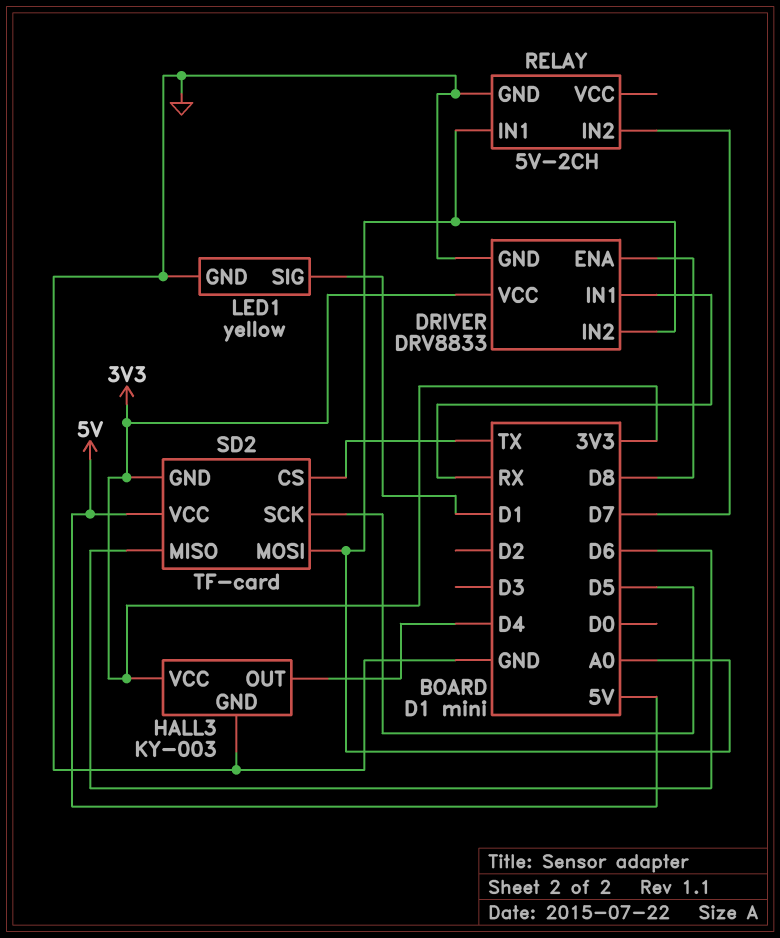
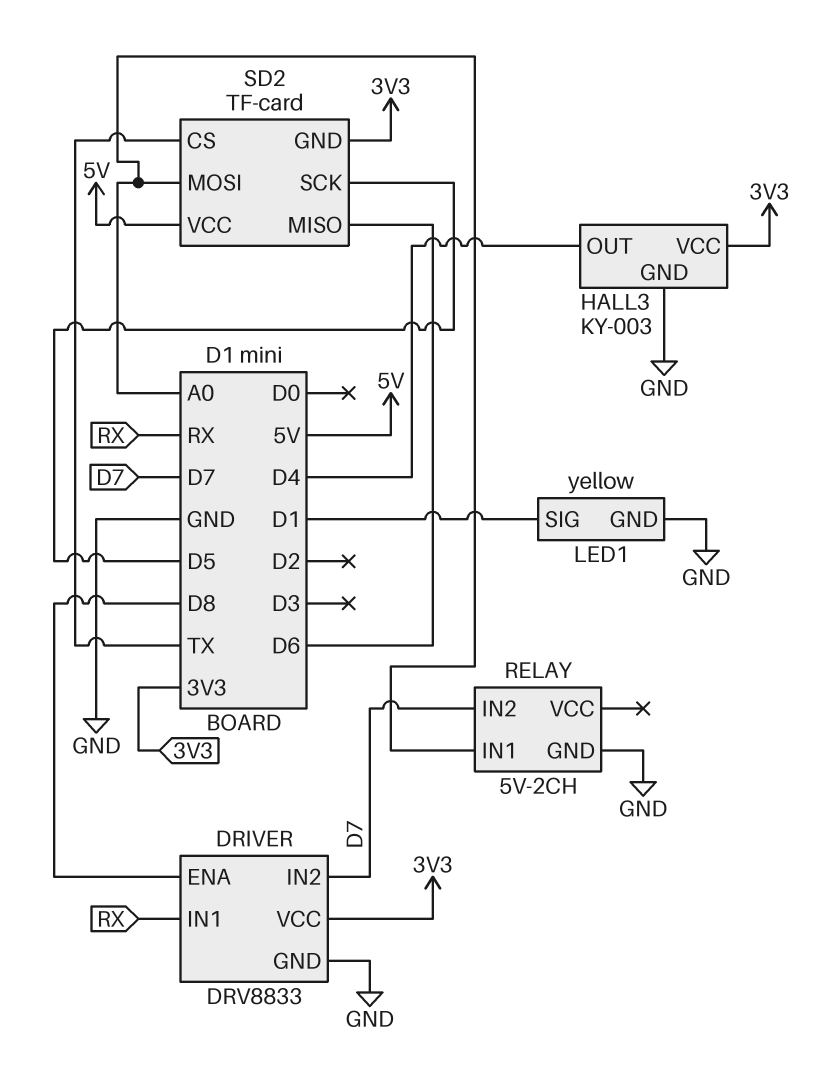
DRIVER pin IN2: A0 -> D7

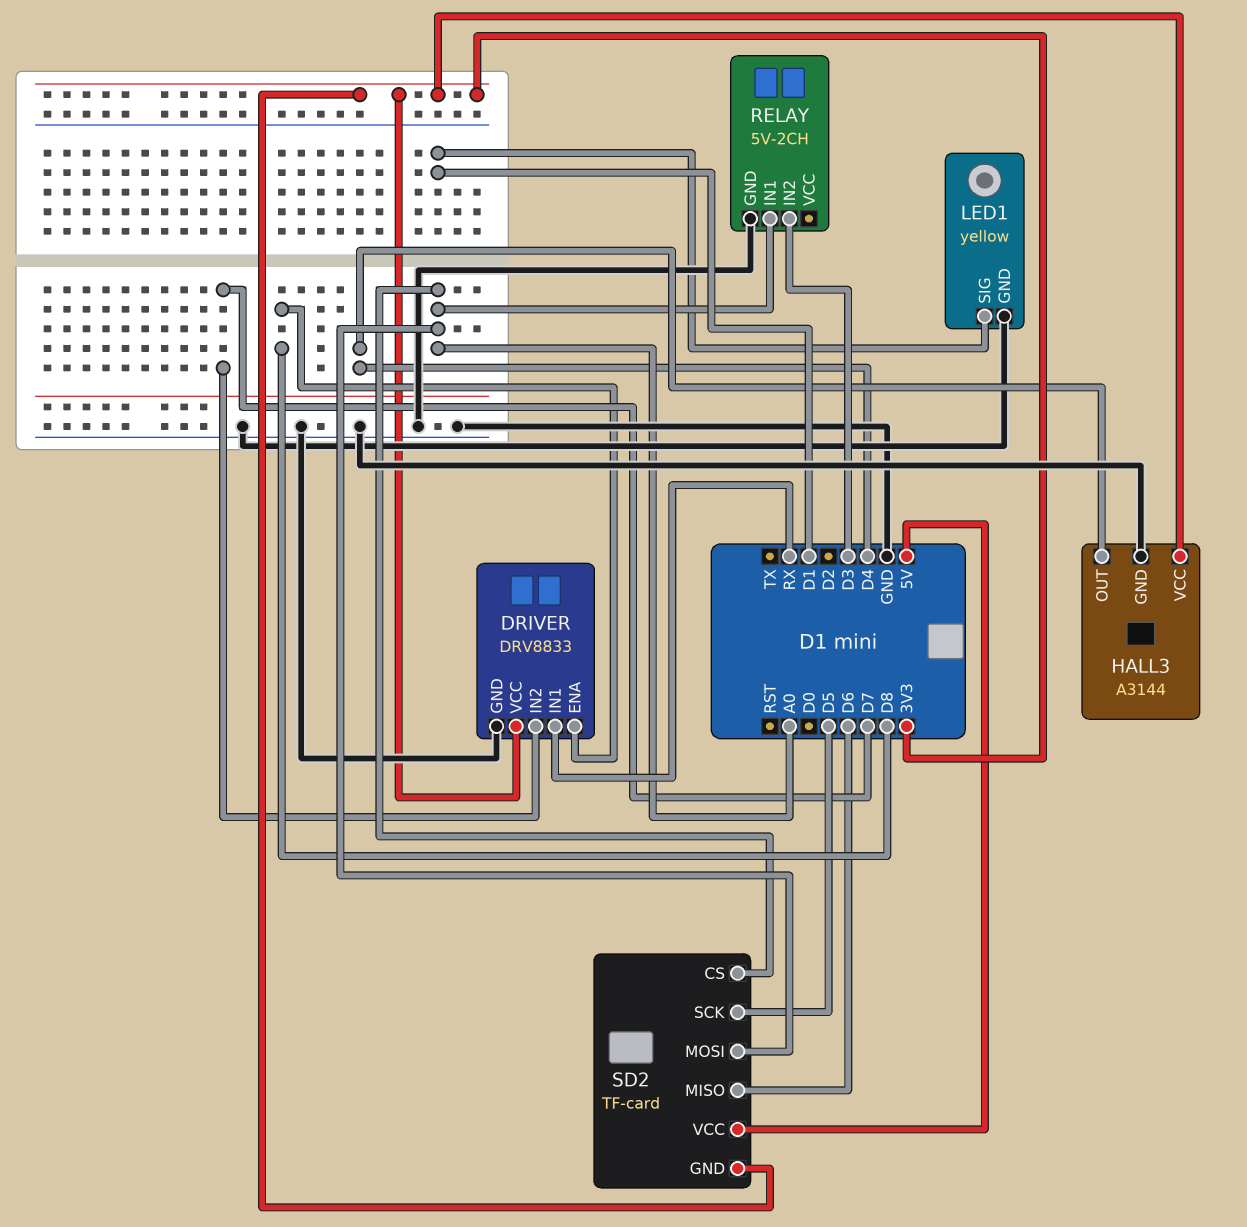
HALL3: KY-003 -> A3144
RELAY pin IN2: D7 -> D3
SD2 pin CS: TX -> A0

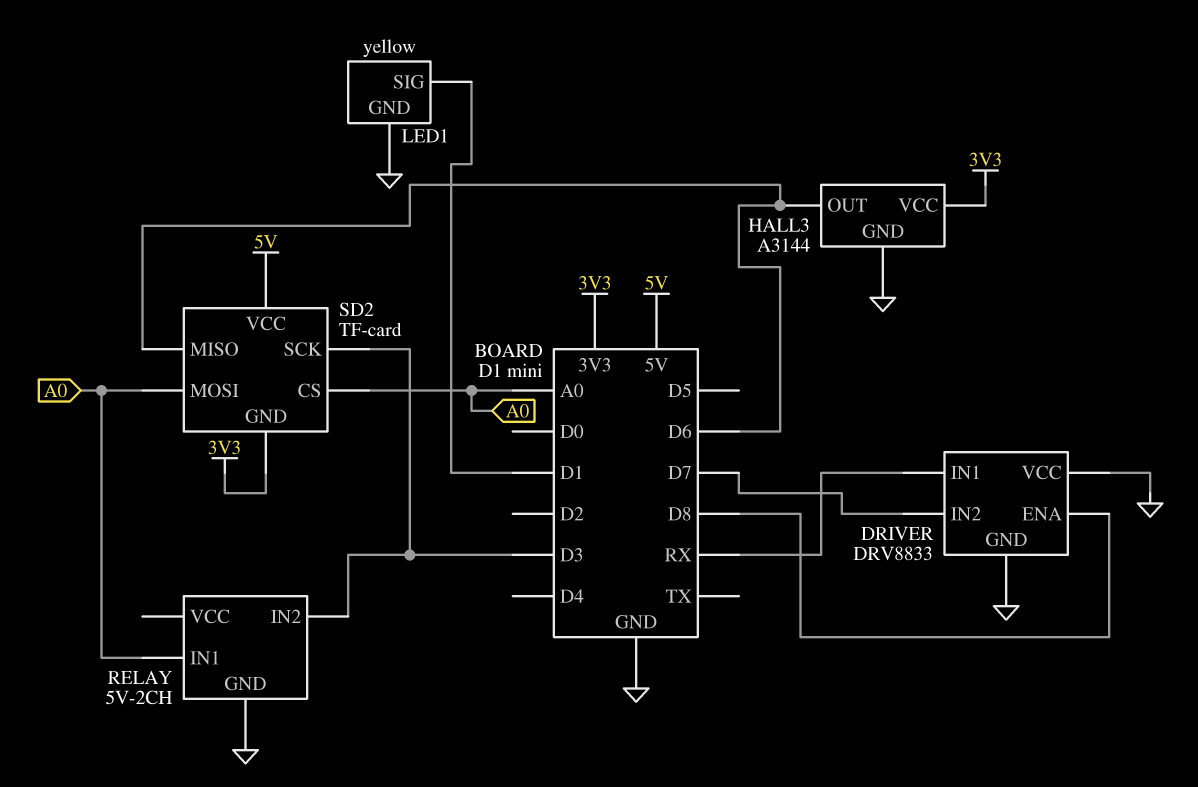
DRIVER pin VCC: 3V3 -> GND
HALL3 pin OUT: D4 -> D6
SD2 pin SCK: D5 -> D3

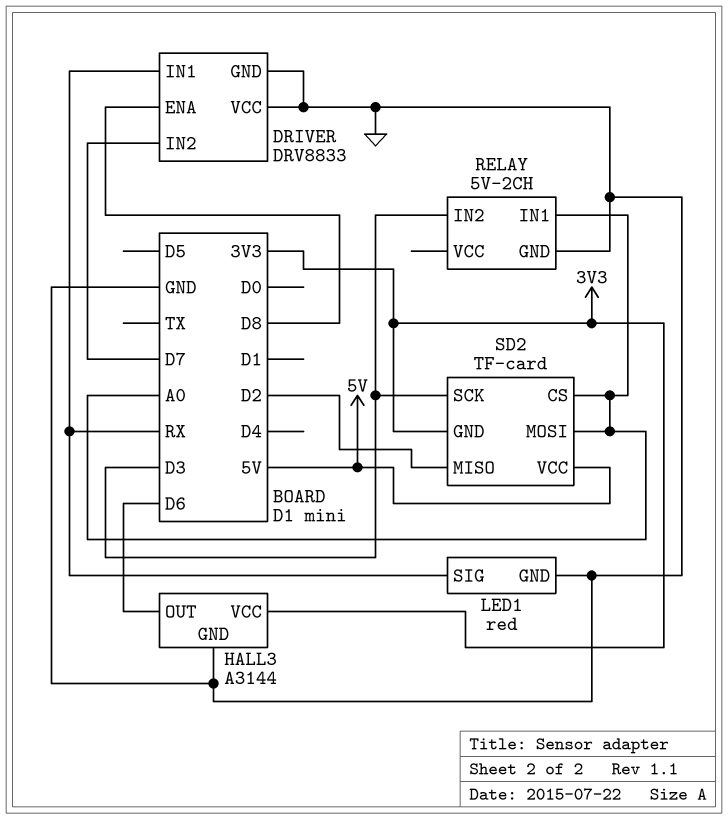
LED1: yellow -> red
LED1 pin SIG: D1 -> RX
SD2 pin MISO: D6 -> D2

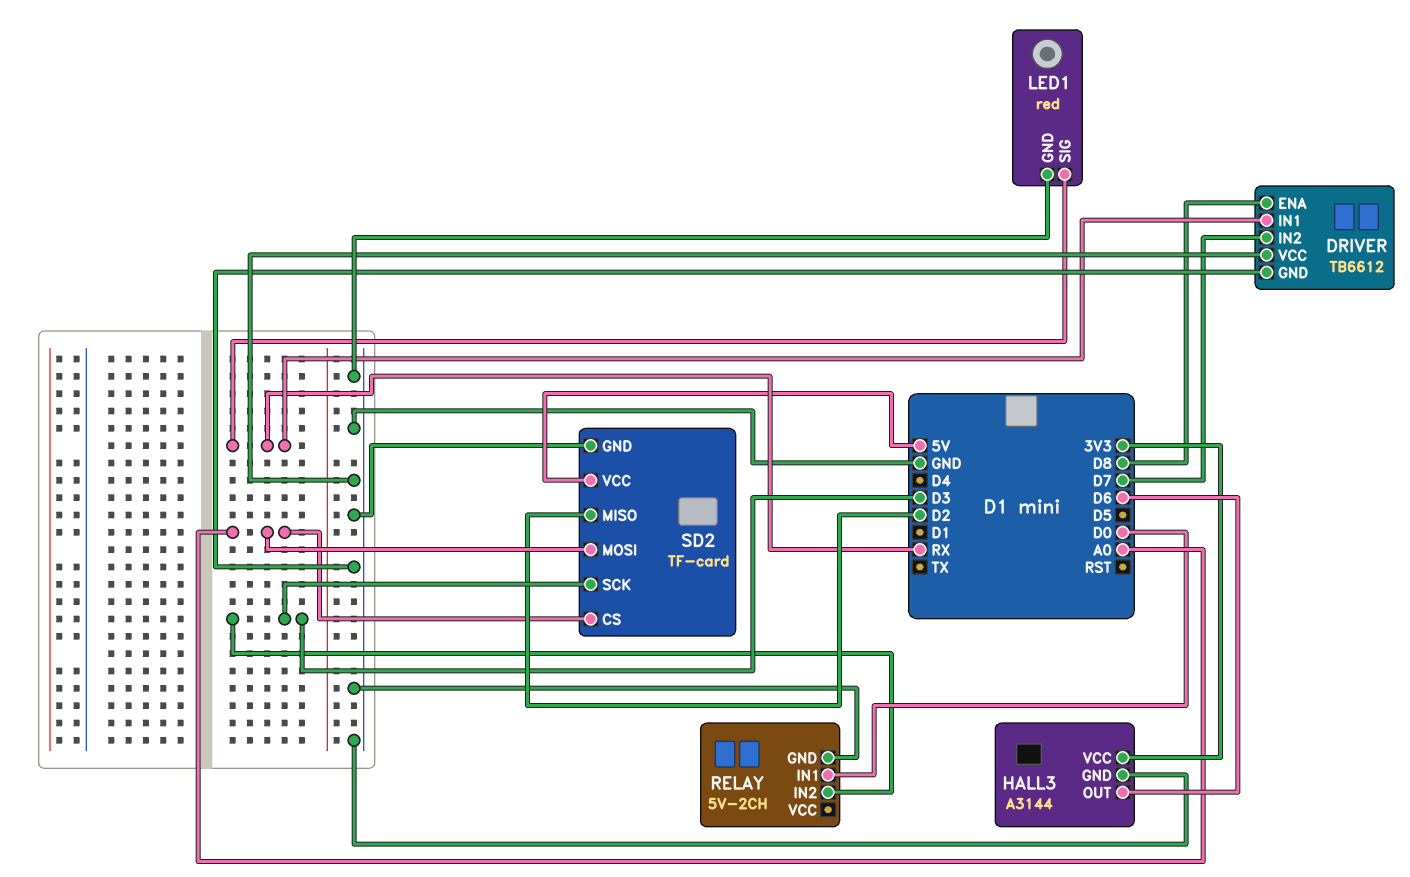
DRIVER: DRV8833 -> TB6612
RELAY pin IN1: A0 -> D0
SD2 pin GND: 3V3 -> GND

